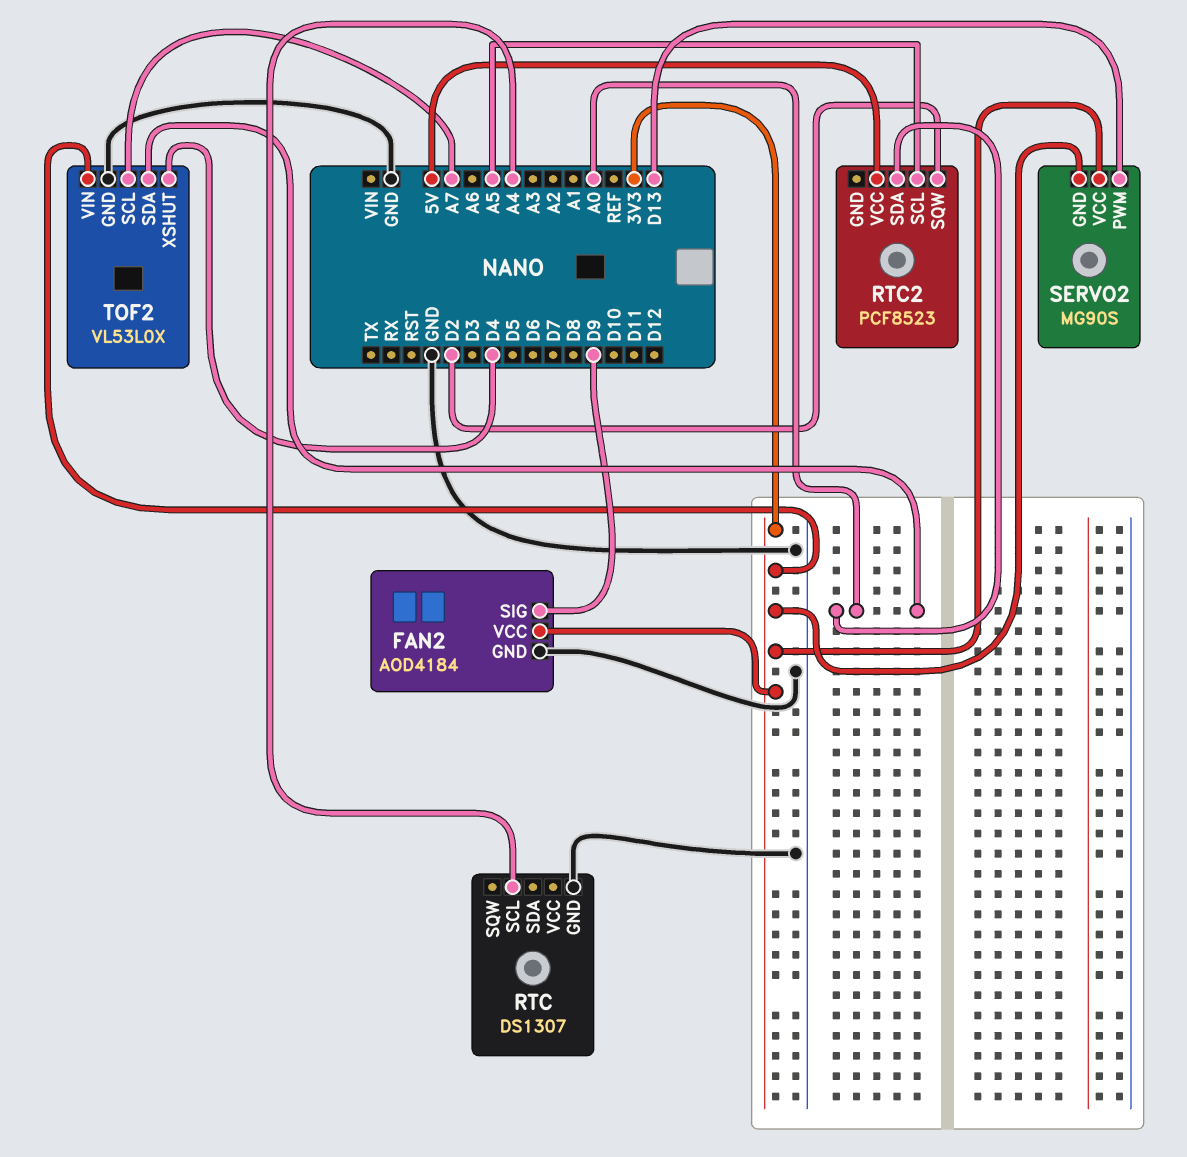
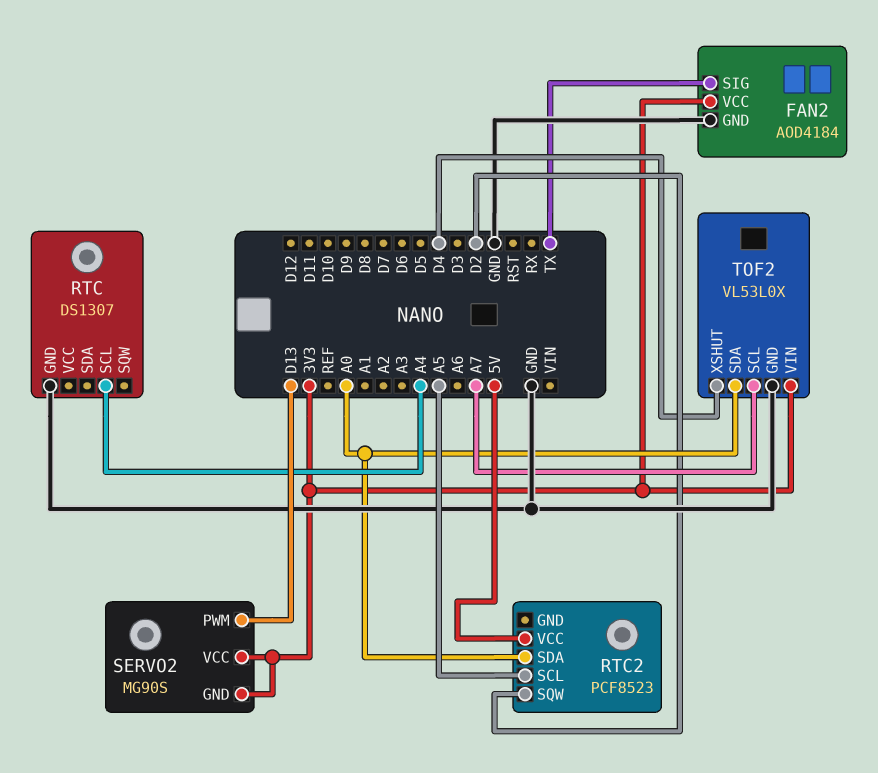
FAN2 pin SIG: D9 -> TX

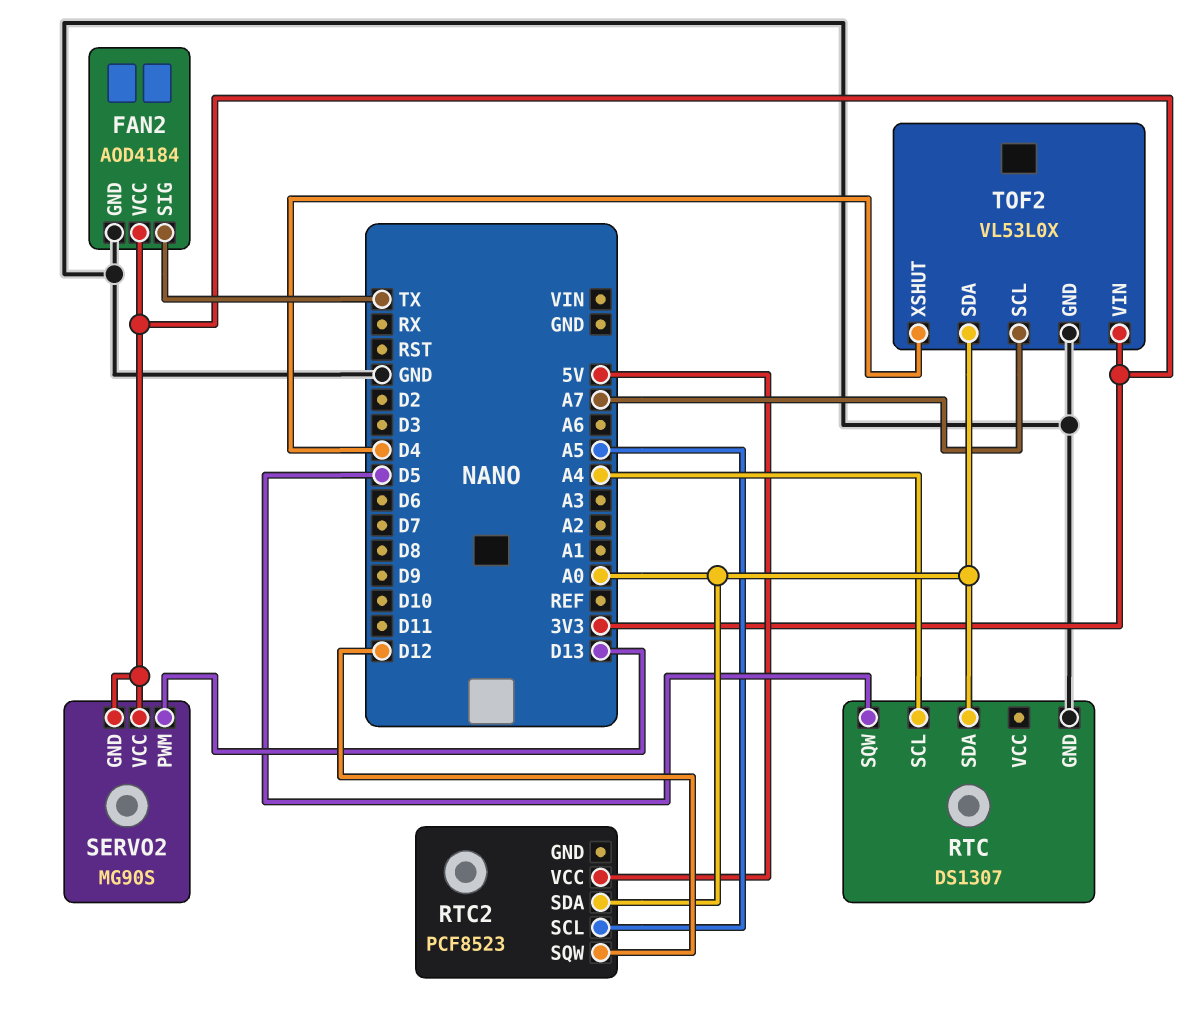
RTC pin SDA: none -> A0
RTC pin SQW: none -> D5
RTC2 pin SQW: D2 -> D12

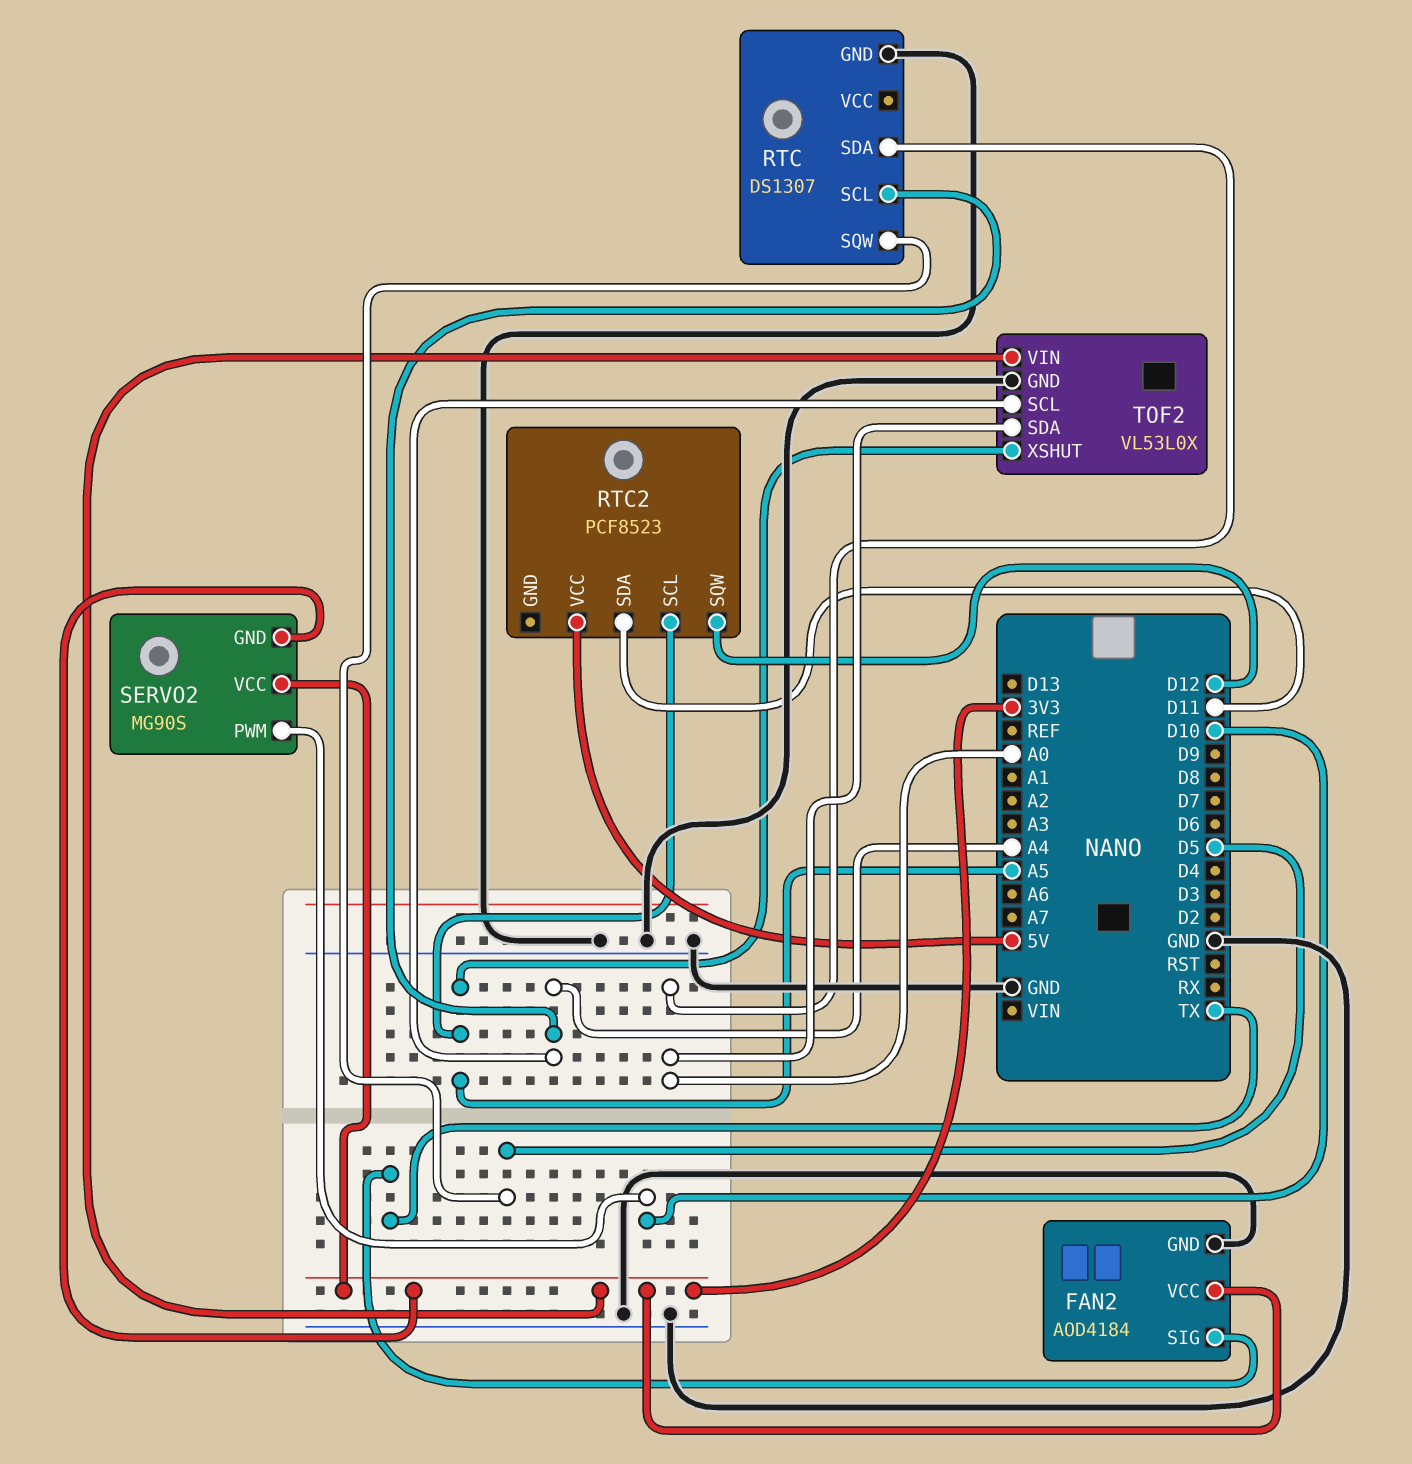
RTC2 pin SDA: A0 -> D11
SERVO2 pin PWM: D13 -> D10
TOF2 pin SCL: A7 -> A4
TOF2 pin XSHUT: D4 -> A5

